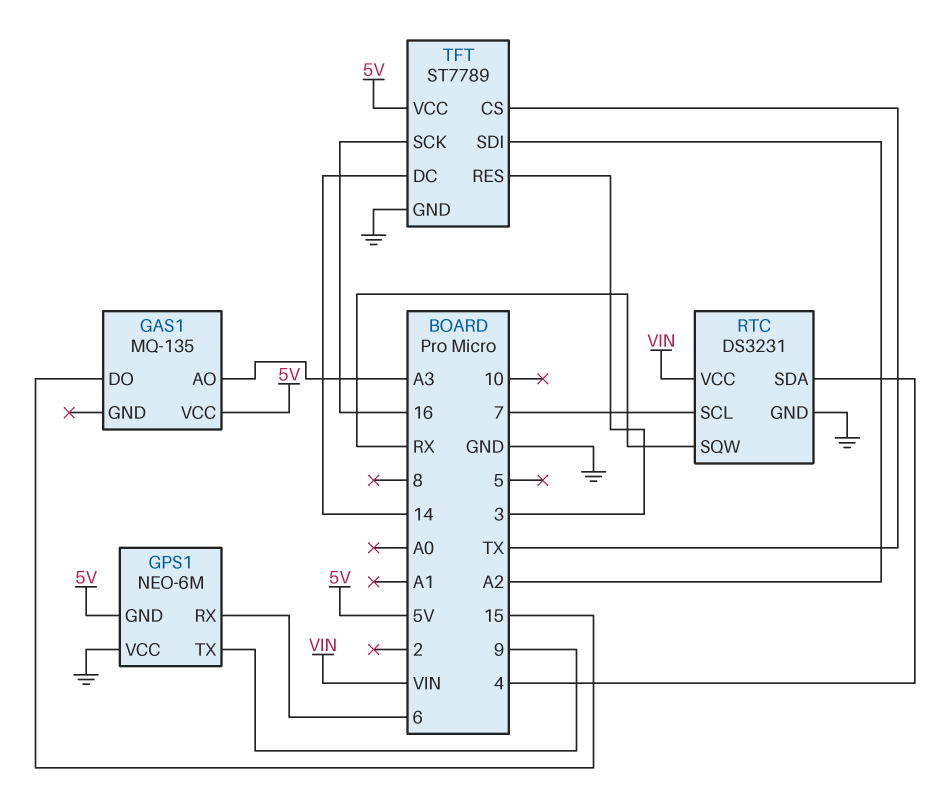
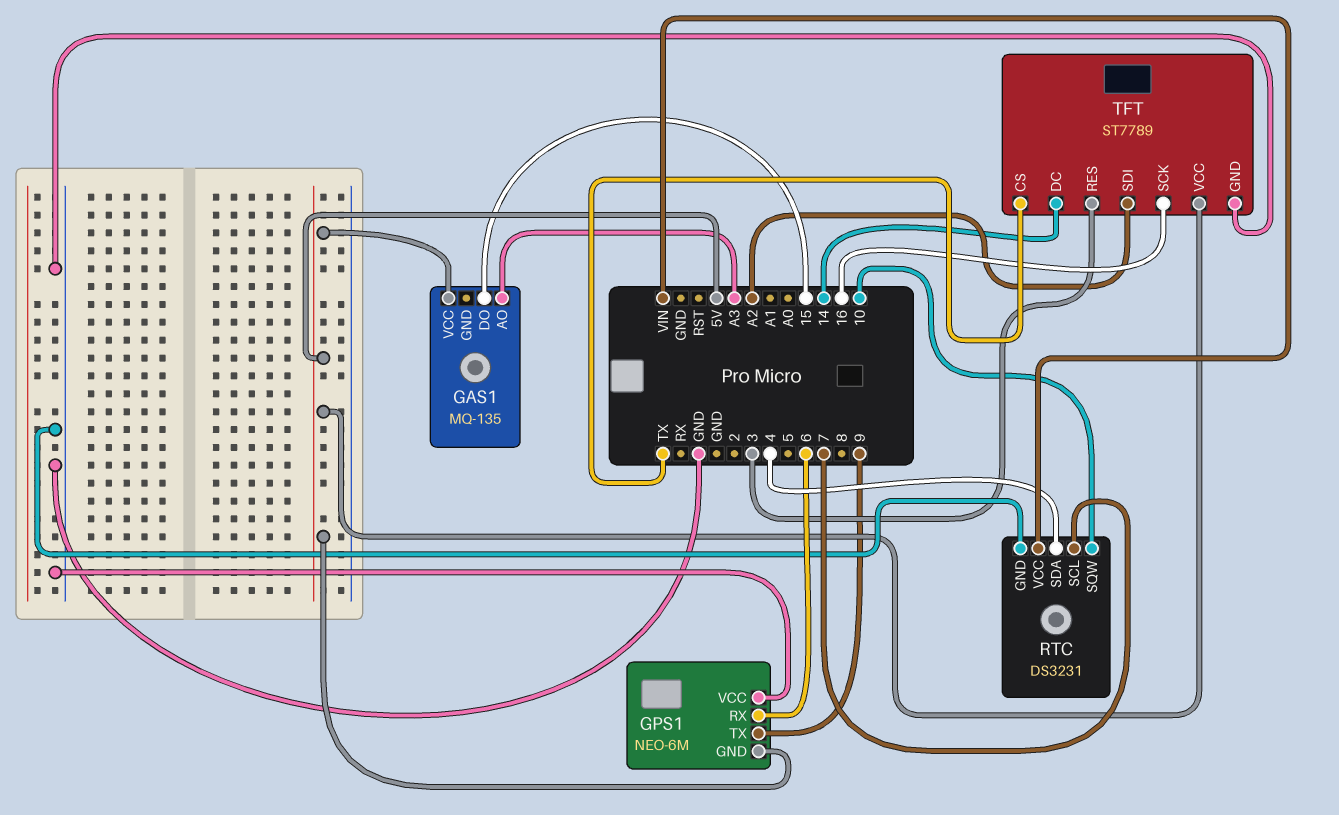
RTC pin SQW: RX -> 10

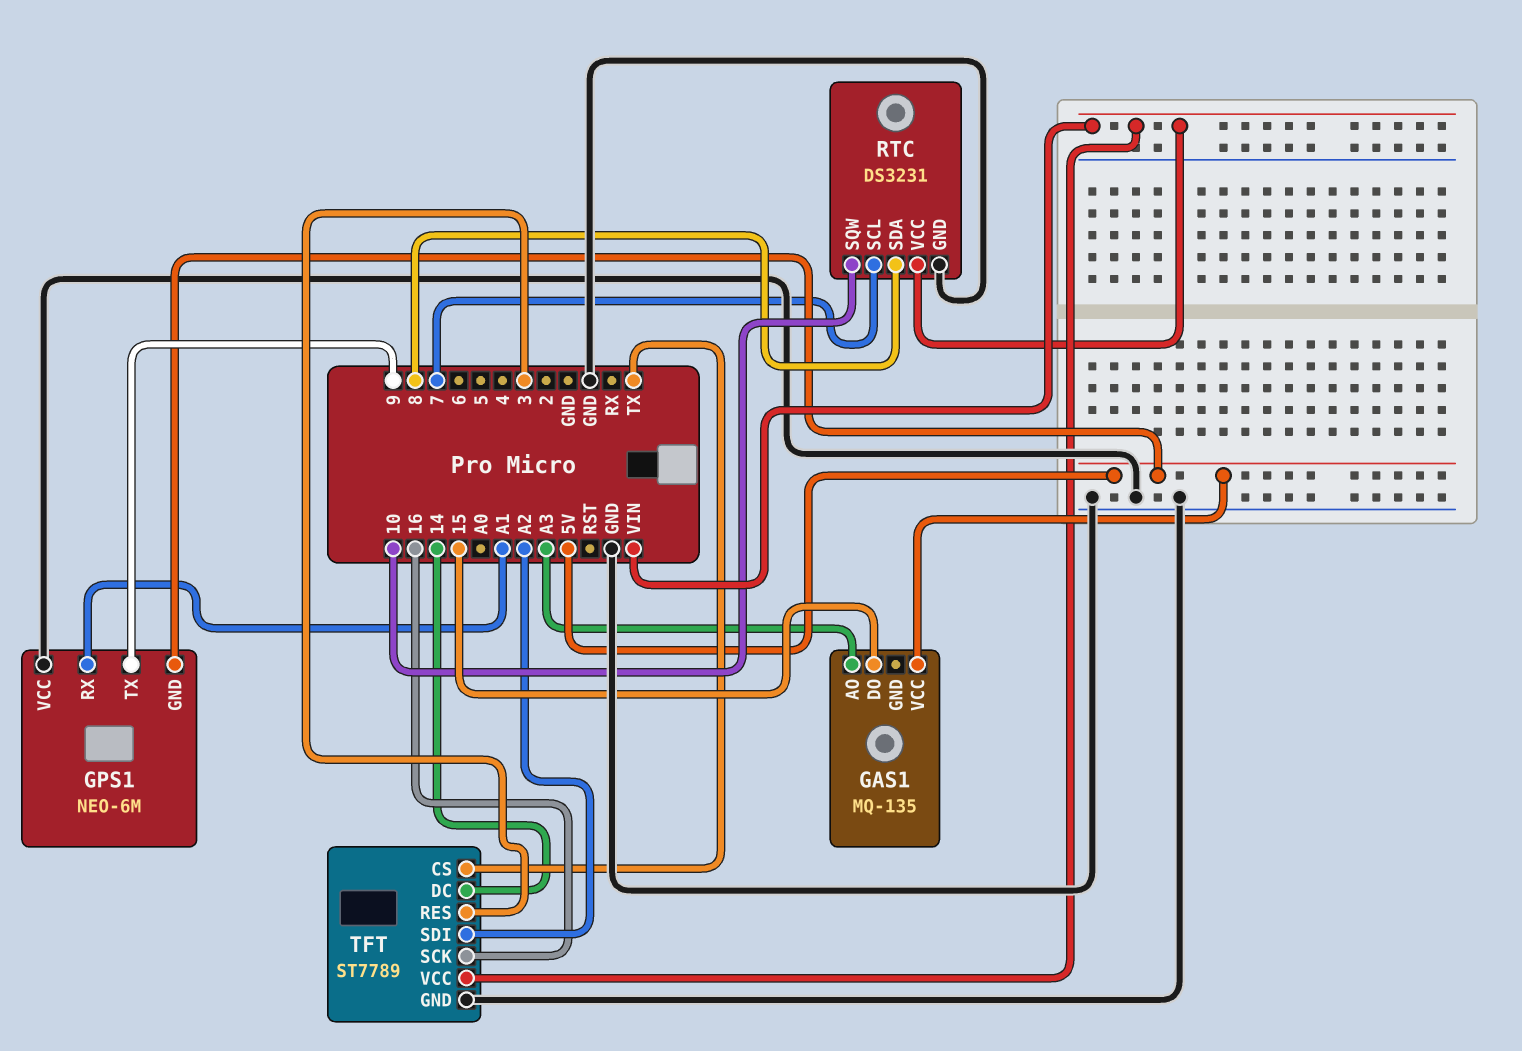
GPS1 pin RX: 6 -> A1
RTC pin SDA: 4 -> 8
TFT pin VCC: 5V -> VIN

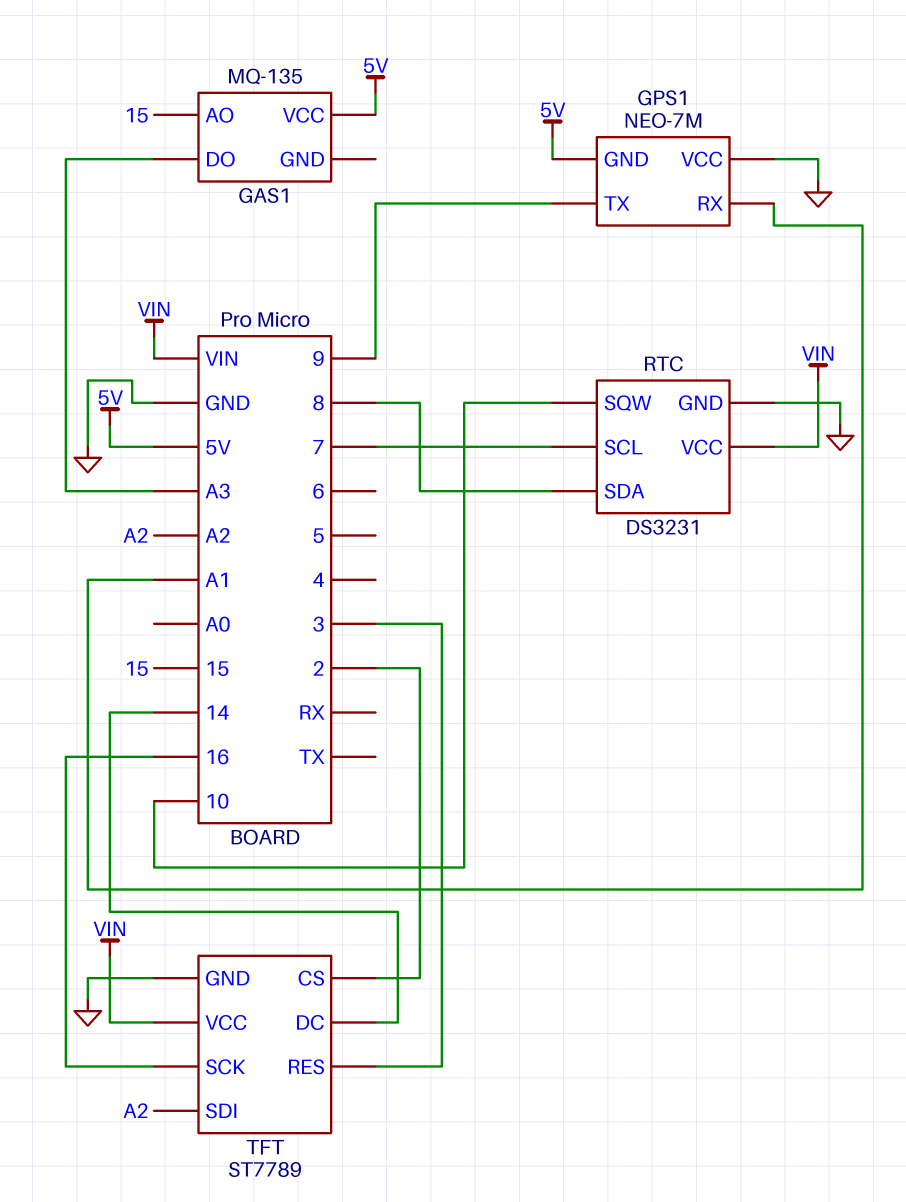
GAS1 pin AO: A3 -> 15
GAS1 pin DO: 15 -> A3
GPS1: NEO-6M -> NEO-7M
TFT pin CS: TX -> 2

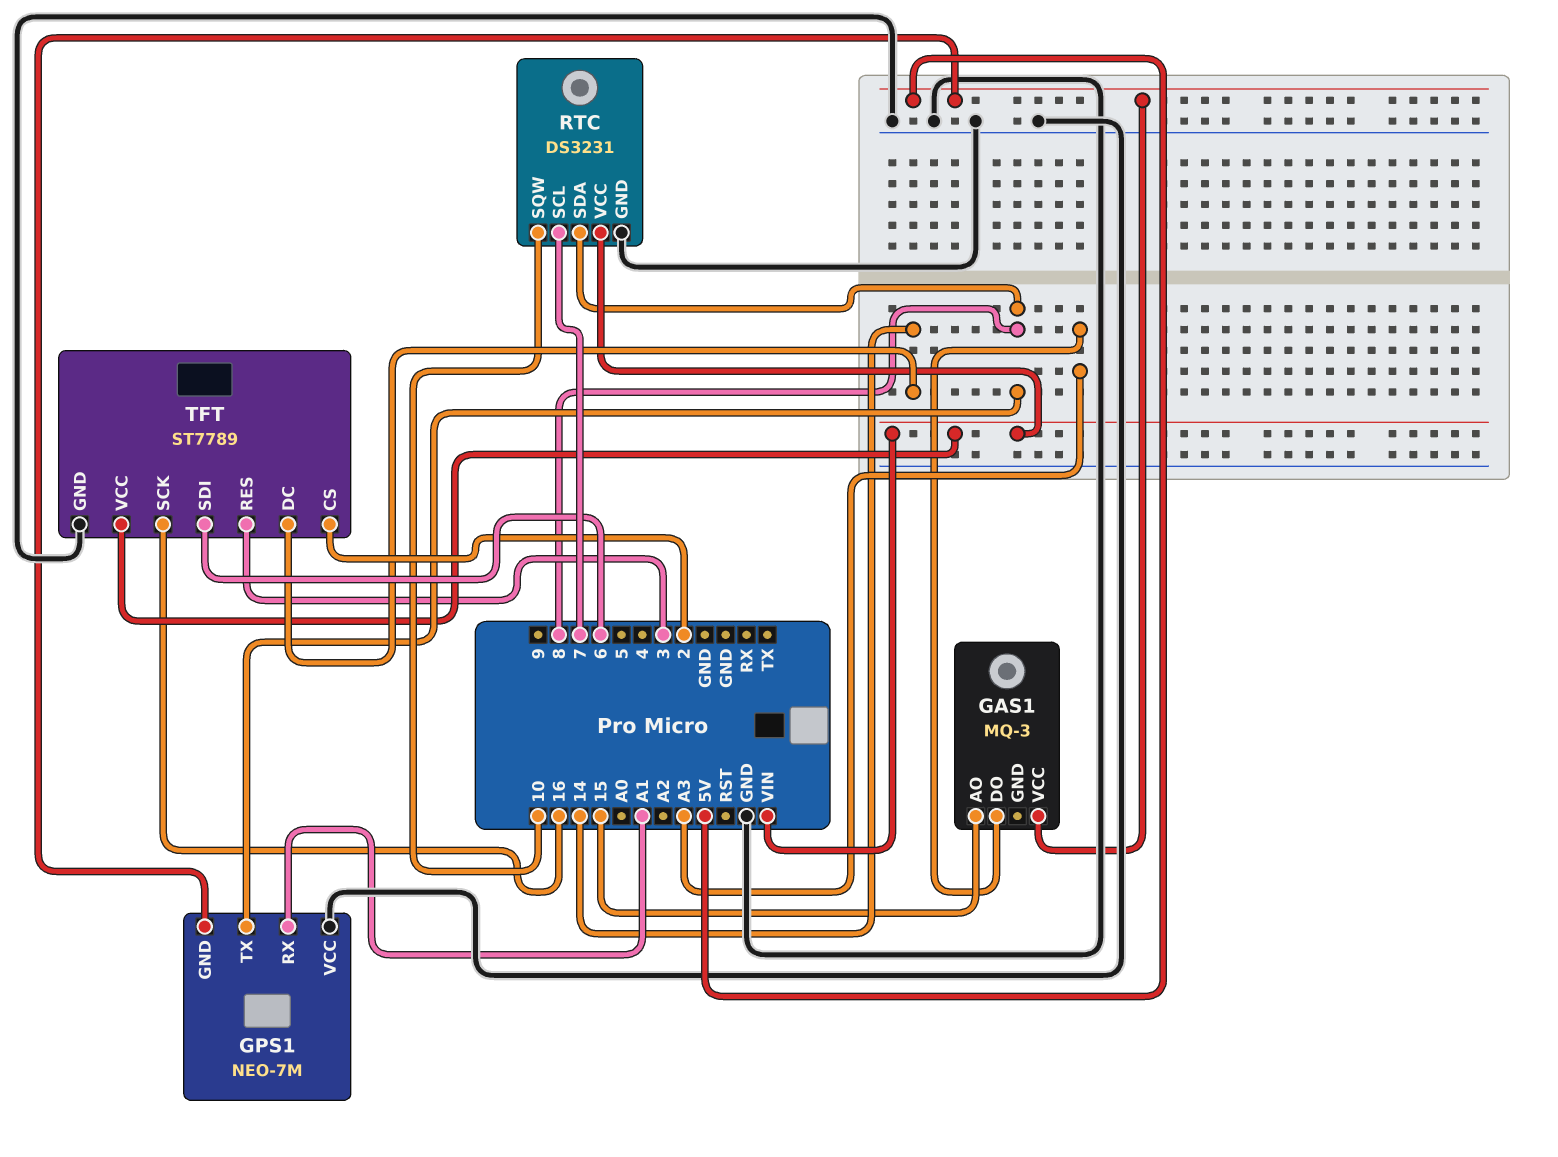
GAS1: MQ-135 -> MQ-3
GPS1 pin TX: 9 -> 8
TFT pin SDI: A2 -> 6

